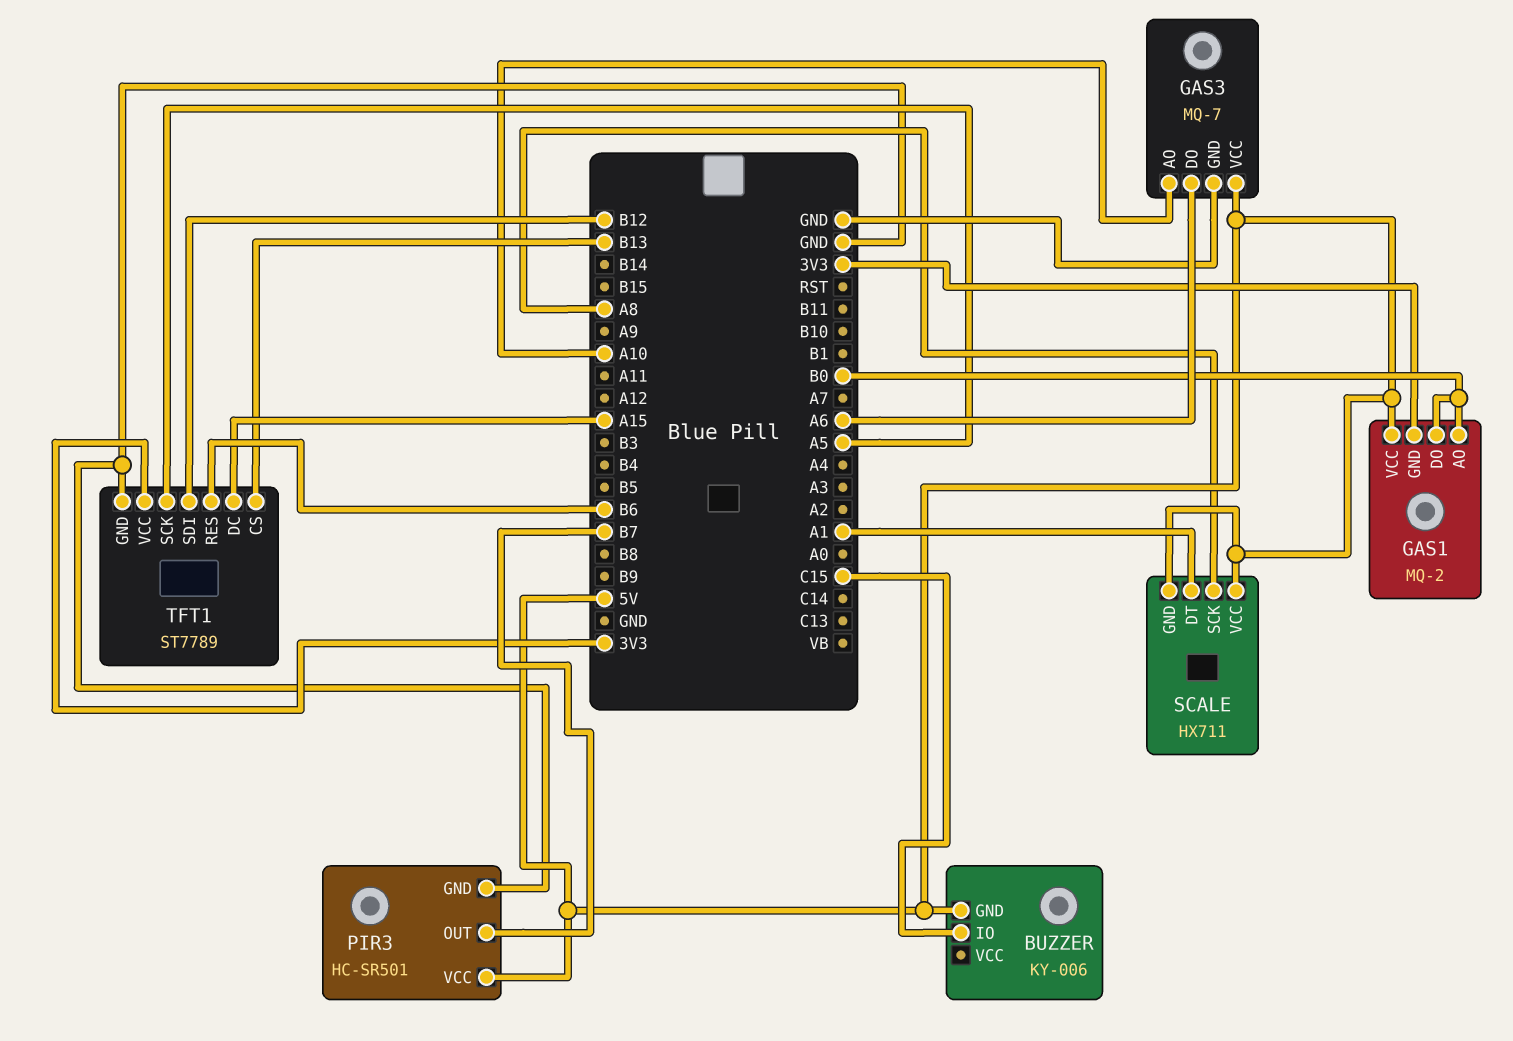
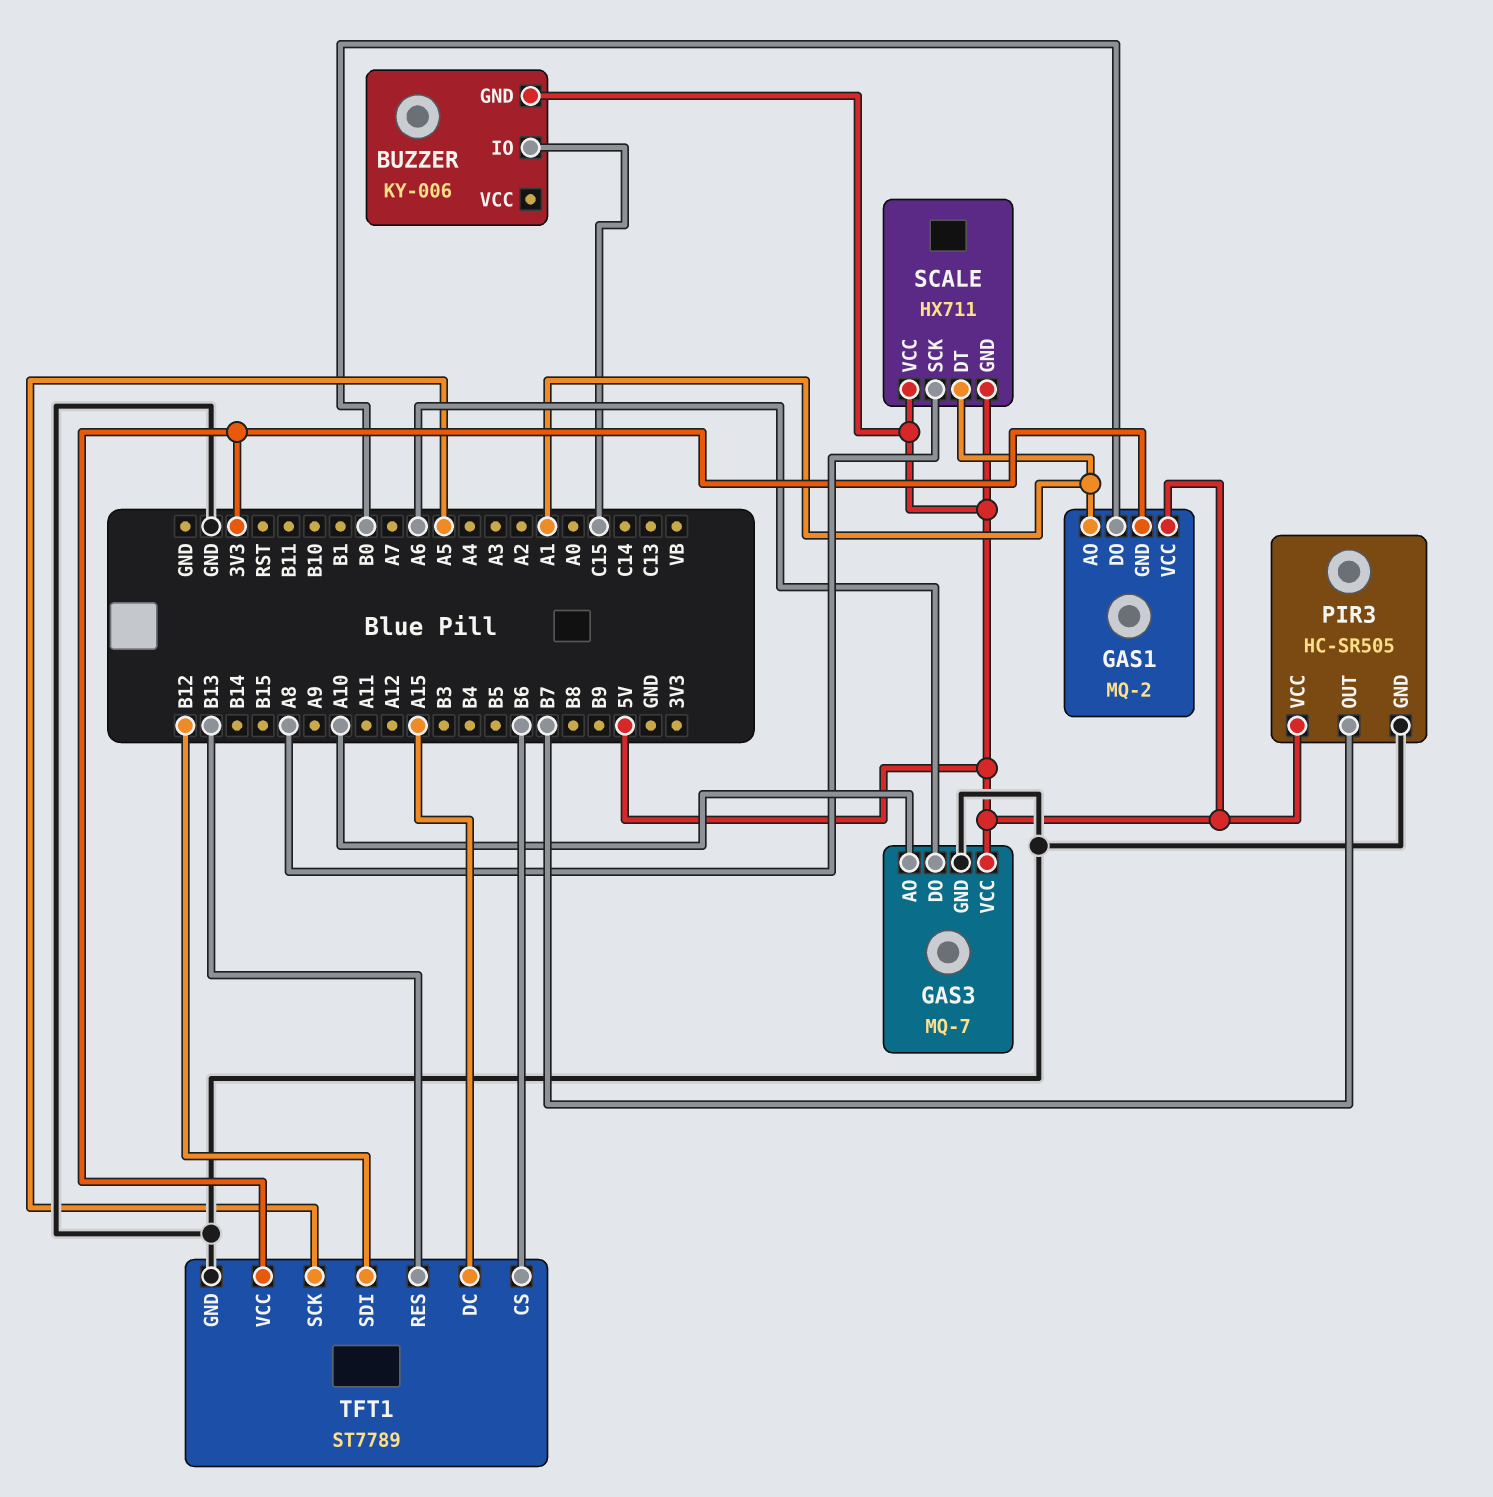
GAS1 pin AO: B0 -> A1
PIR3: HC-SR501 -> HC-SR505
TFT1 pin CS: B13 -> B6
TFT1 pin RES: B6 -> B13

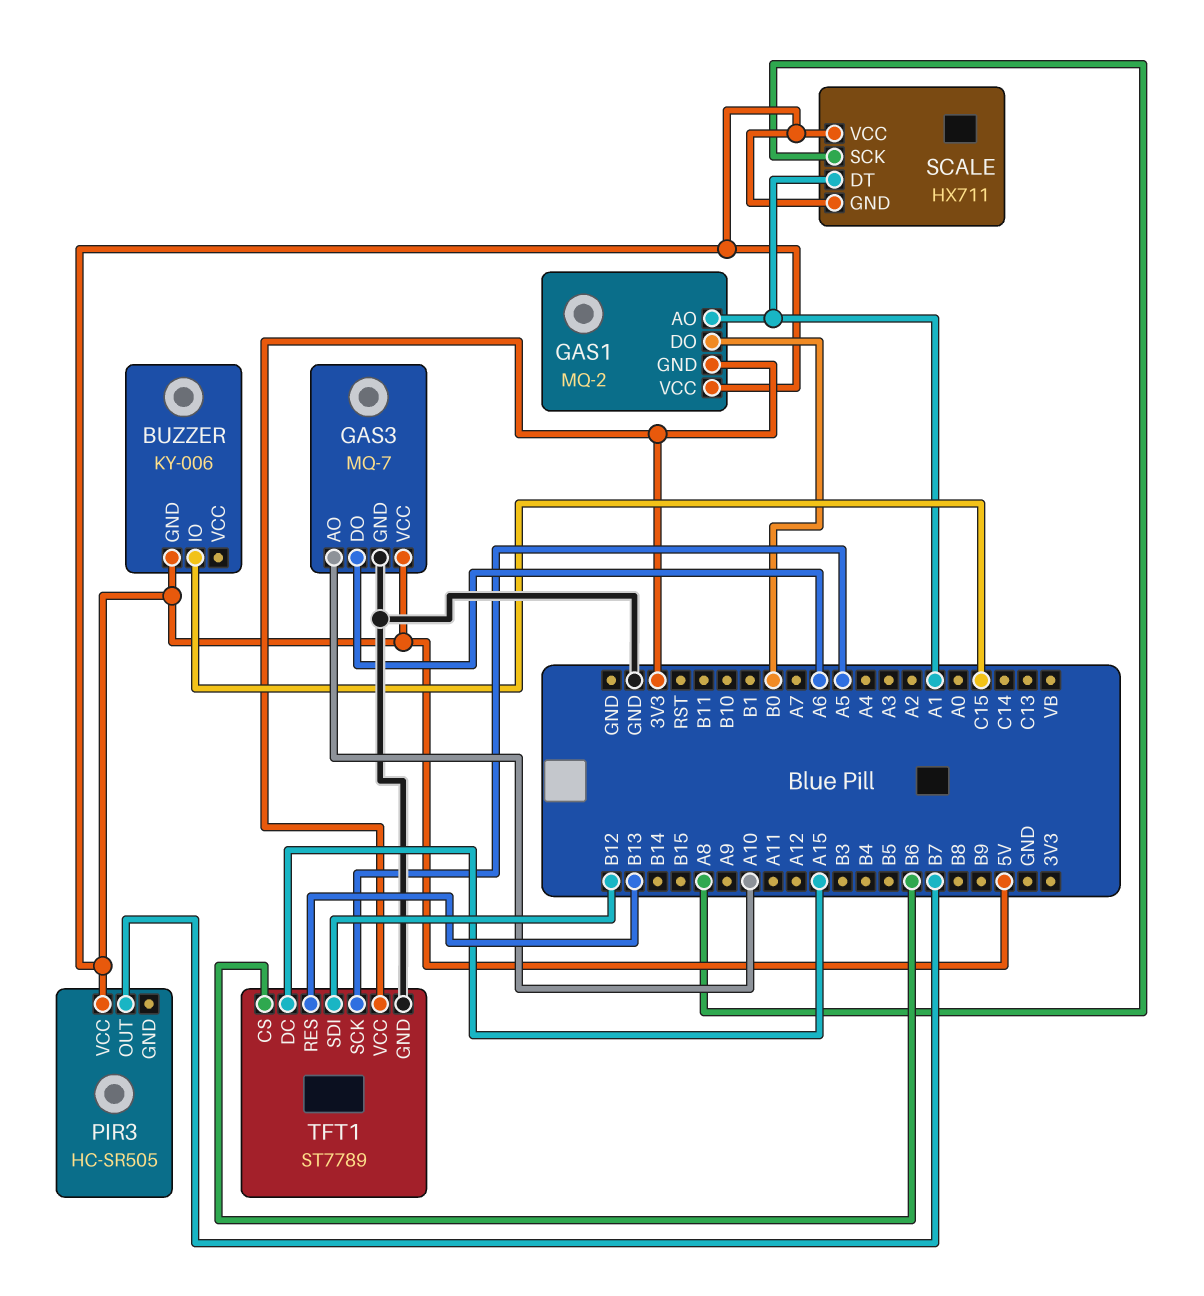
PIR3 pin GND: GND -> none

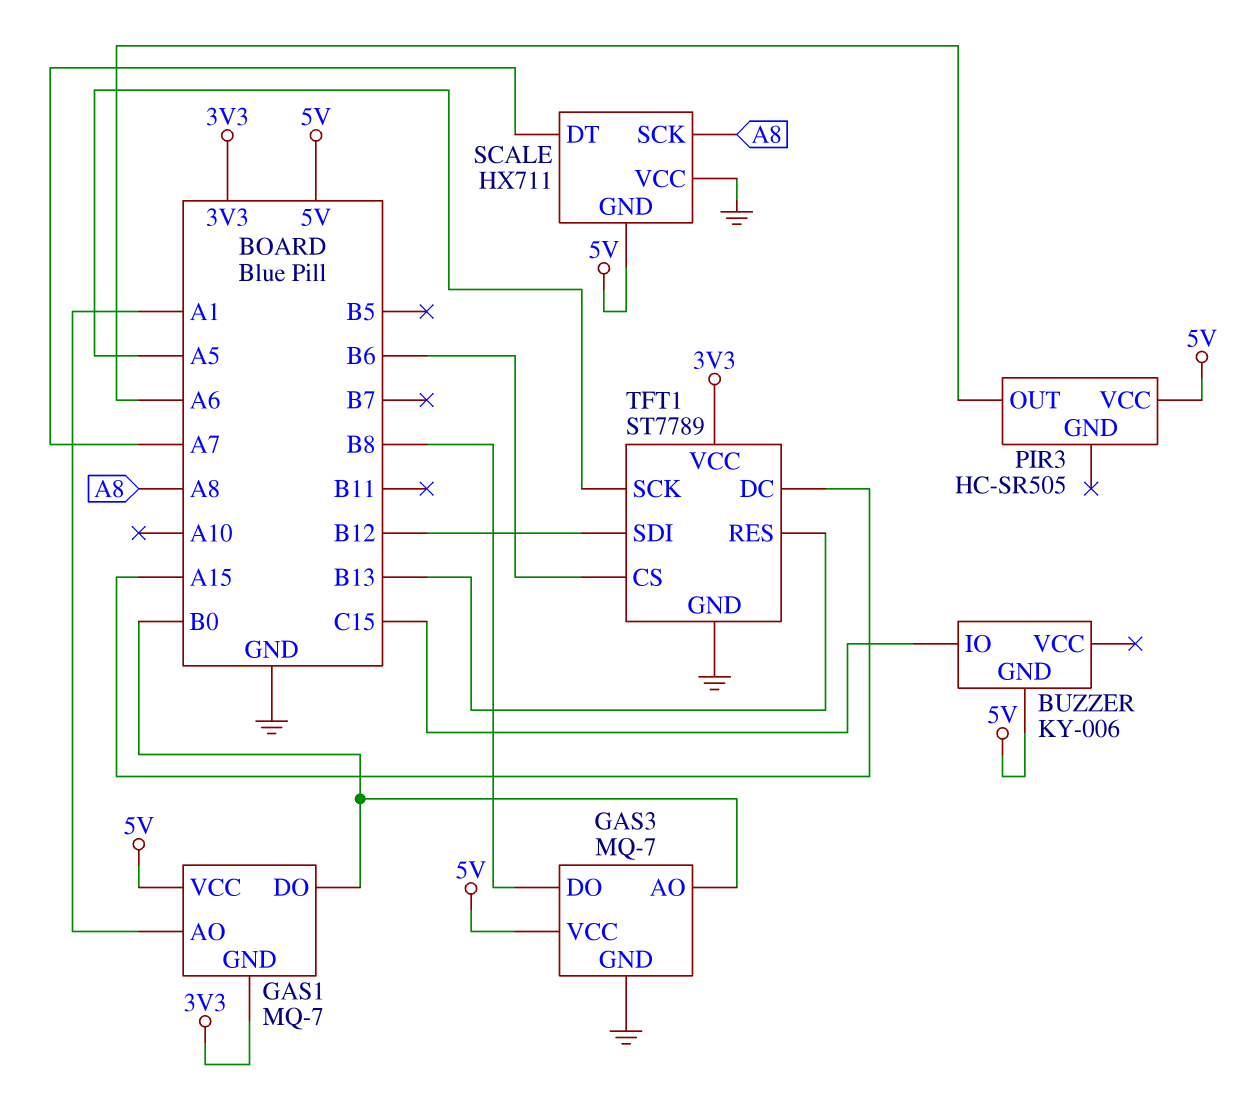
GAS1: MQ-2 -> MQ-7
GAS3 pin AO: A10 -> B0
GAS3 pin DO: A6 -> B8
PIR3 pin OUT: B7 -> A6
SCALE pin DT: A1 -> A7
SCALE pin VCC: 5V -> GND

